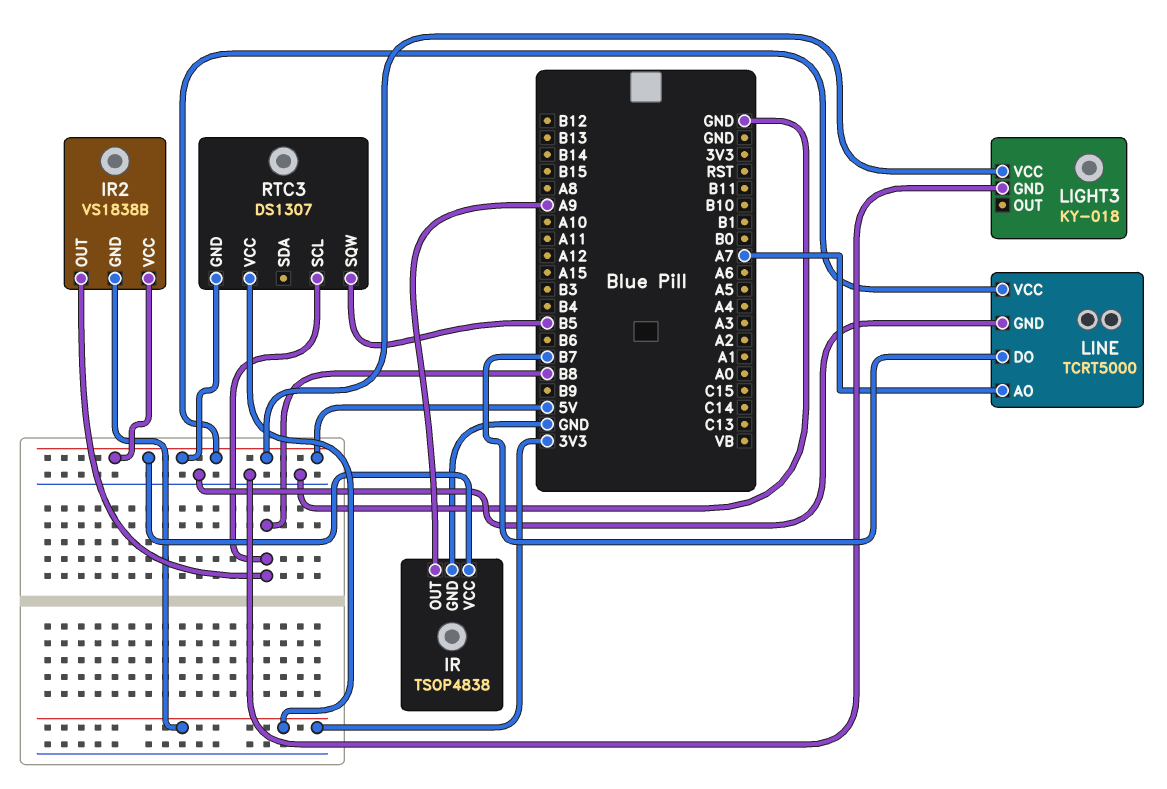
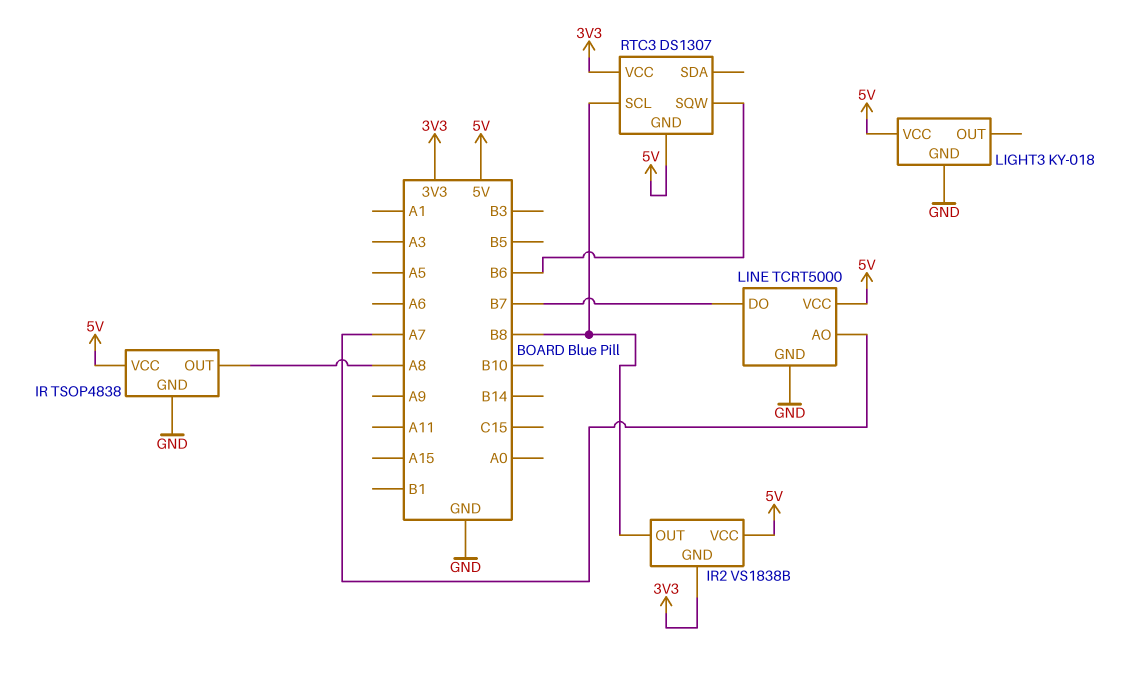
IR pin OUT: A9 -> A8
RTC3 pin SQW: B5 -> B6

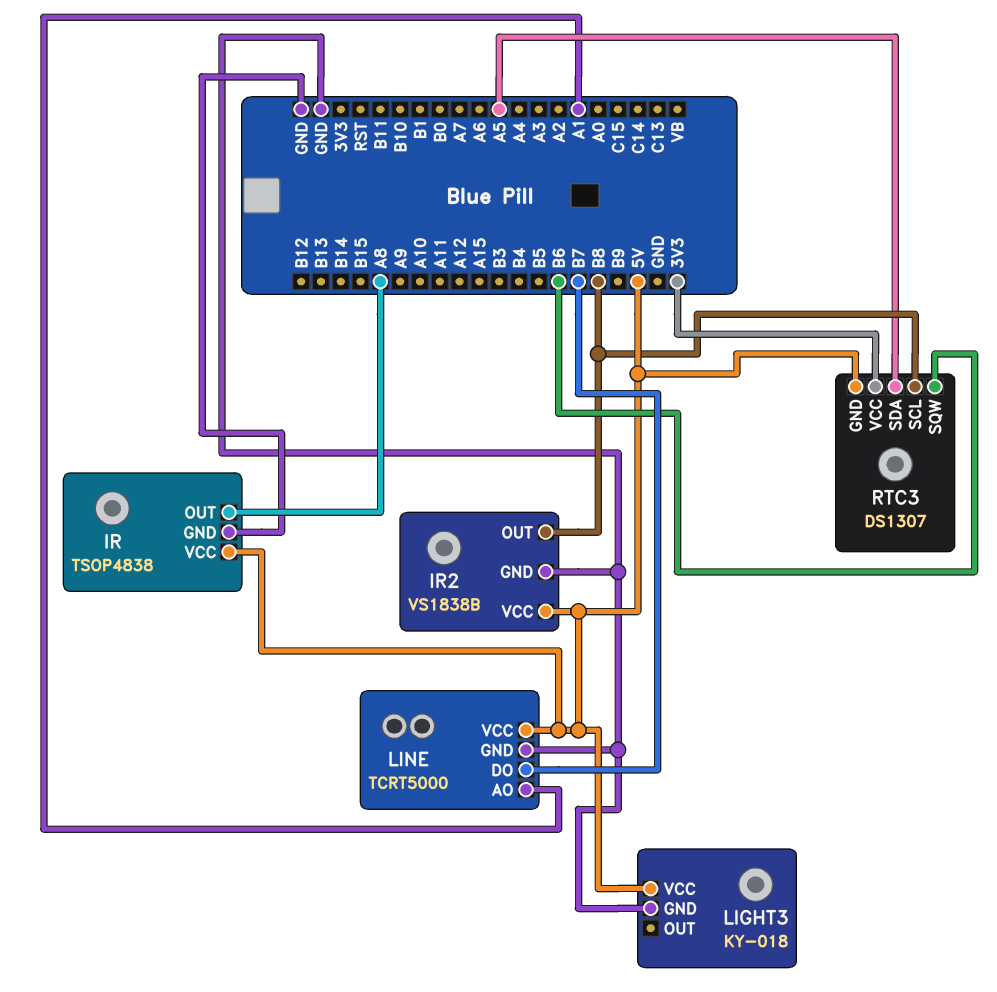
IR2 pin GND: 3V3 -> GND
LINE pin AO: A7 -> A1
RTC3 pin SDA: none -> A5

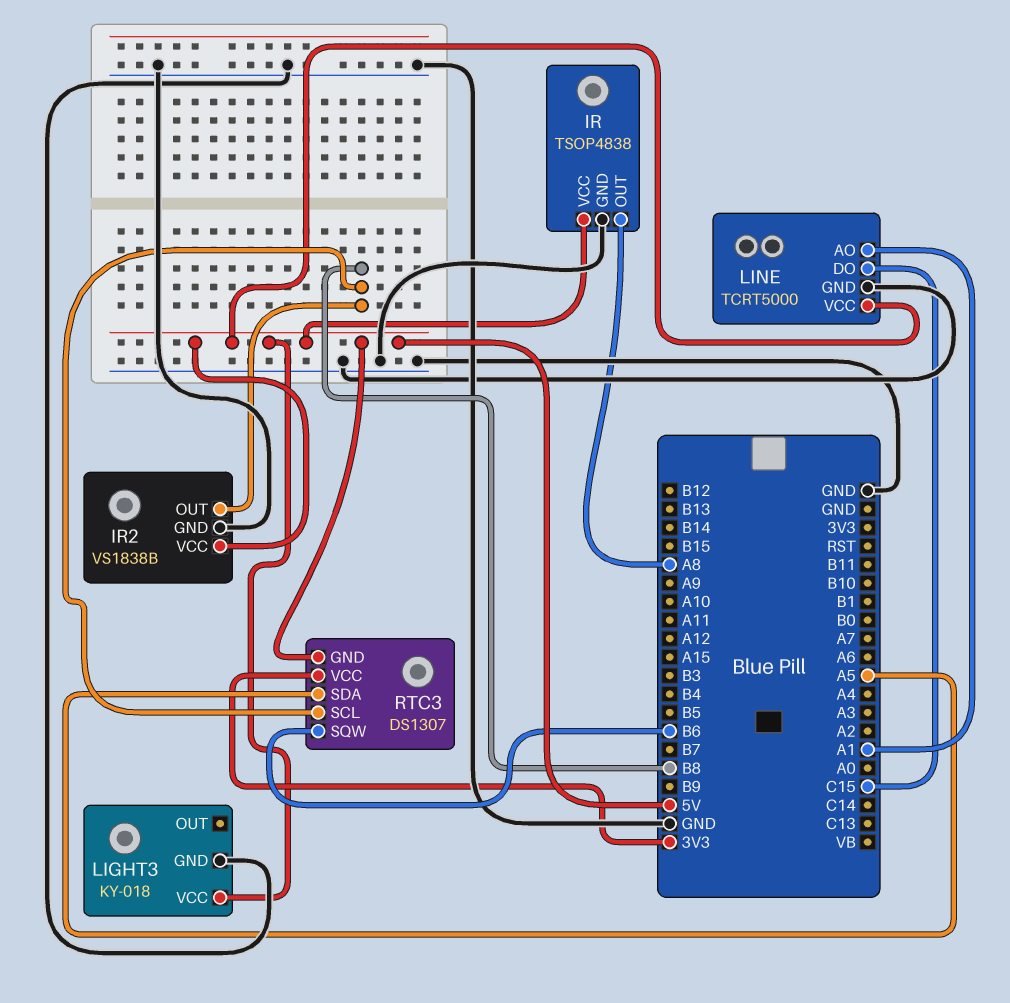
LINE pin DO: B7 -> C15

